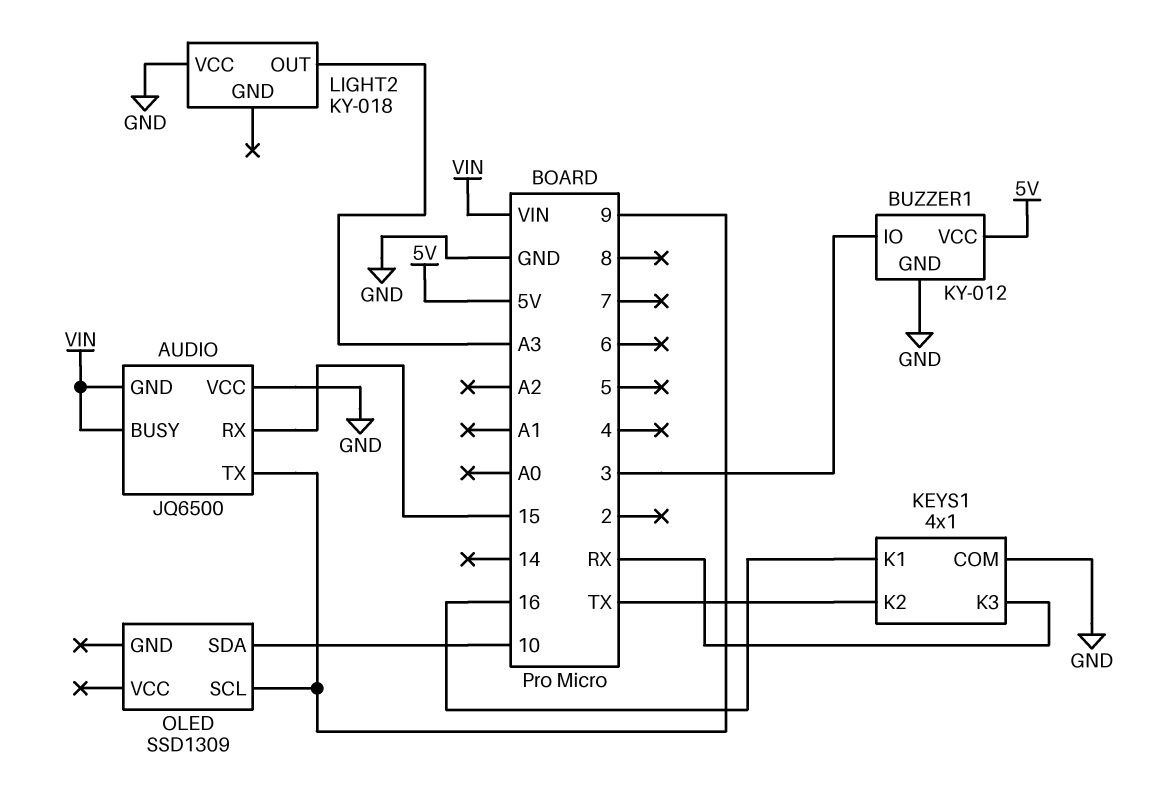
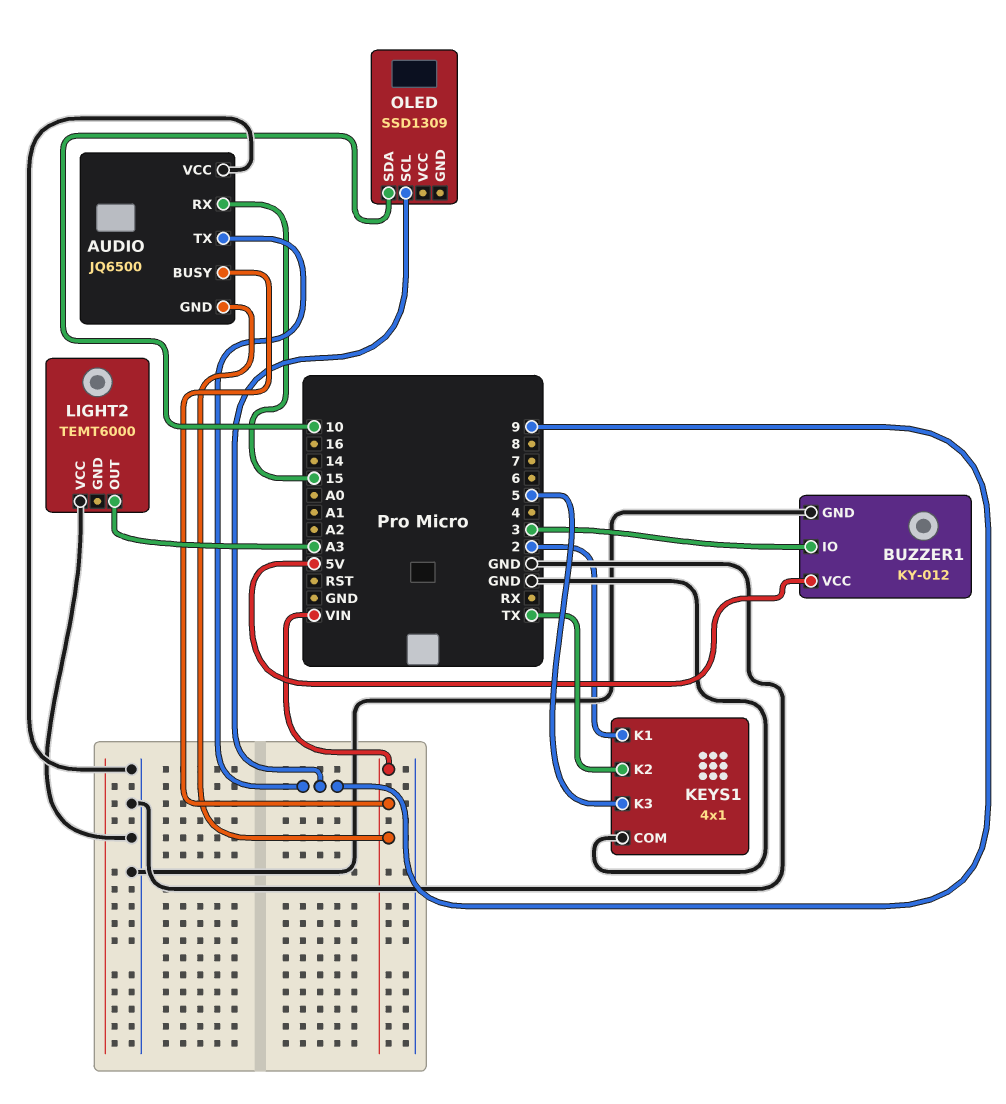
KEYS1 pin K1: 16 -> 2
KEYS1 pin K3: RX -> 5
LIGHT2: KY-018 -> TEMT6000

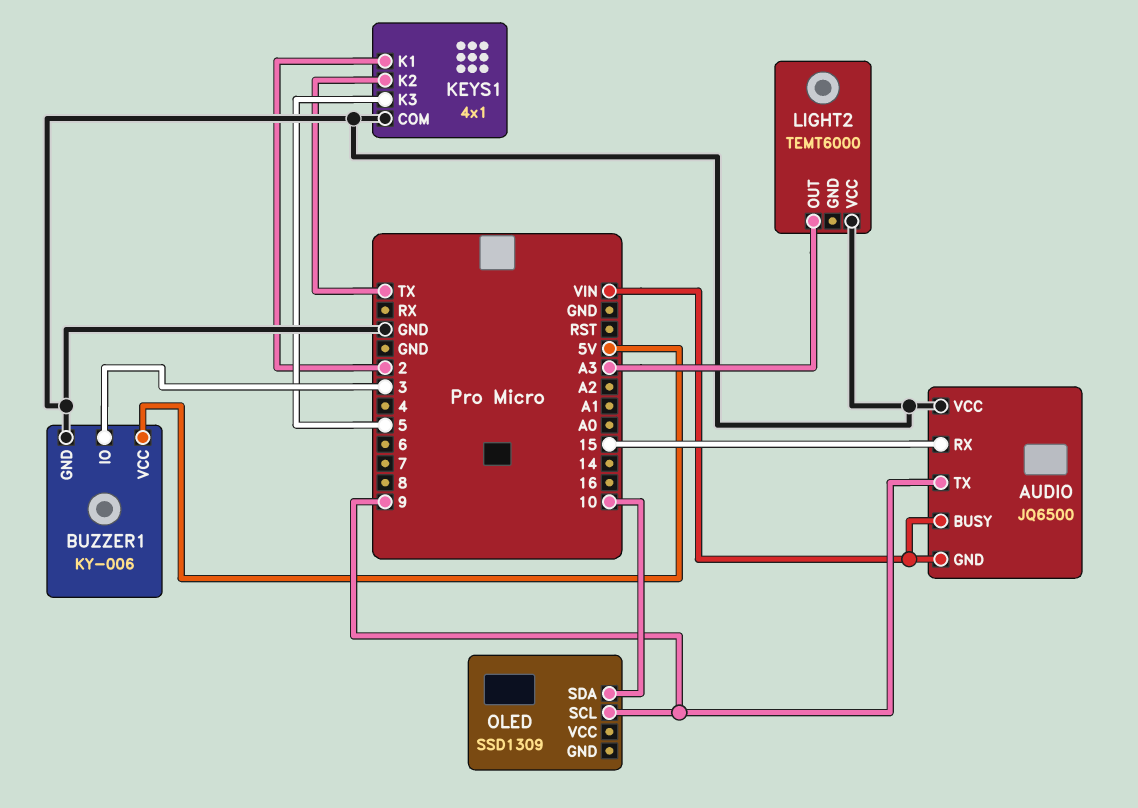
BUZZER1: KY-012 -> KY-006

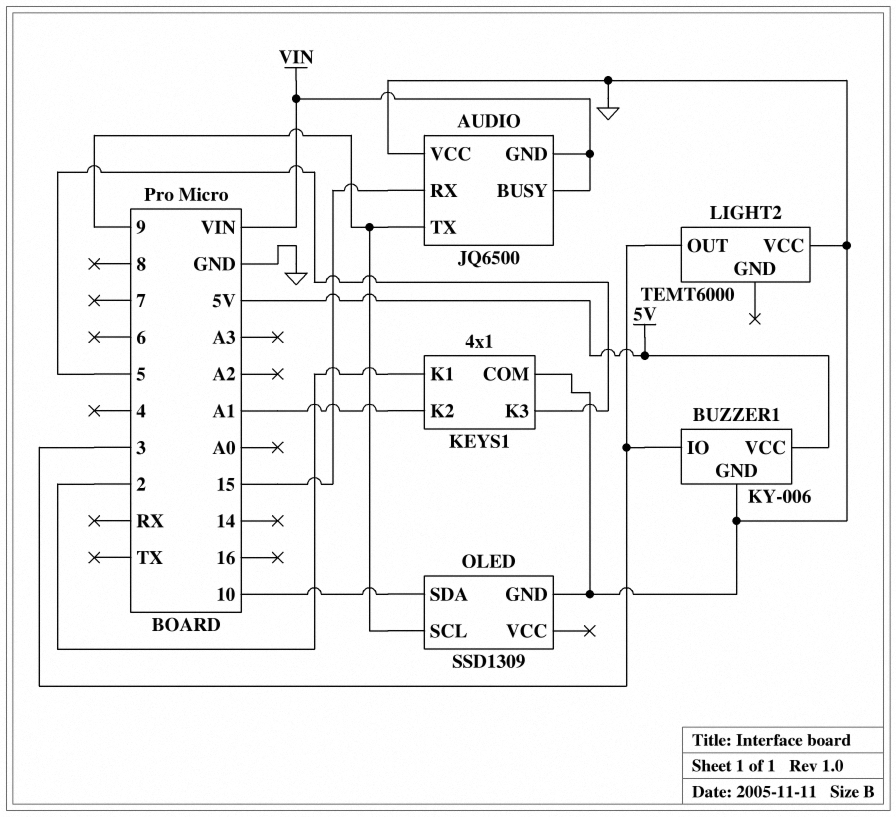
KEYS1 pin K2: TX -> A1
LIGHT2 pin OUT: A3 -> 3
OLED pin GND: none -> GND

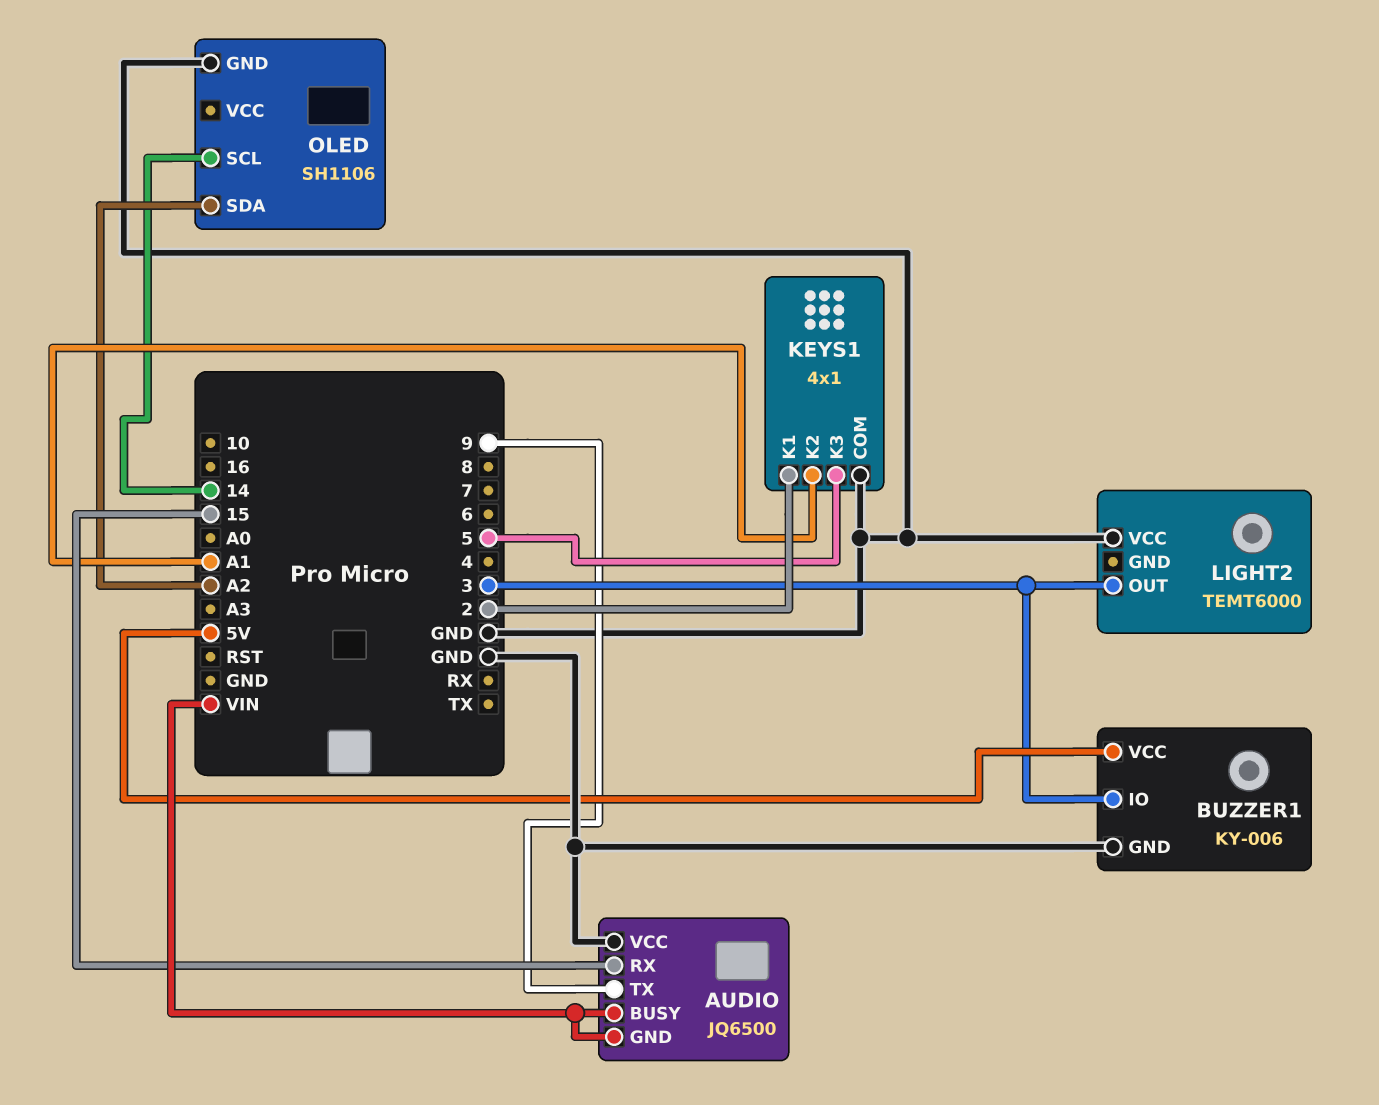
OLED: SSD1309 -> SH1106
OLED pin SCL: 9 -> 14
OLED pin SDA: 10 -> A2

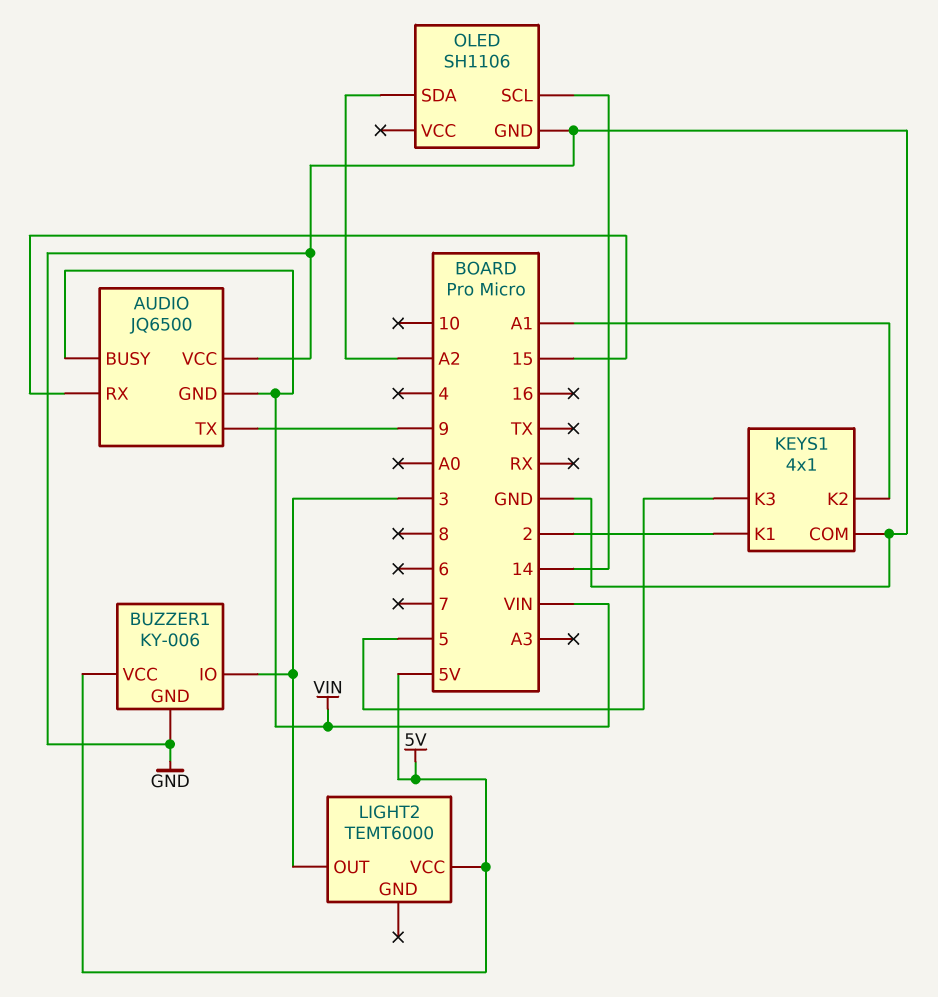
LIGHT2 pin VCC: GND -> 5V

